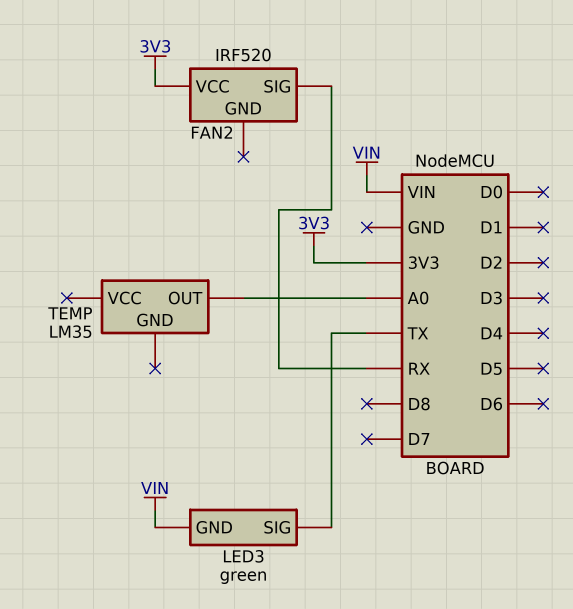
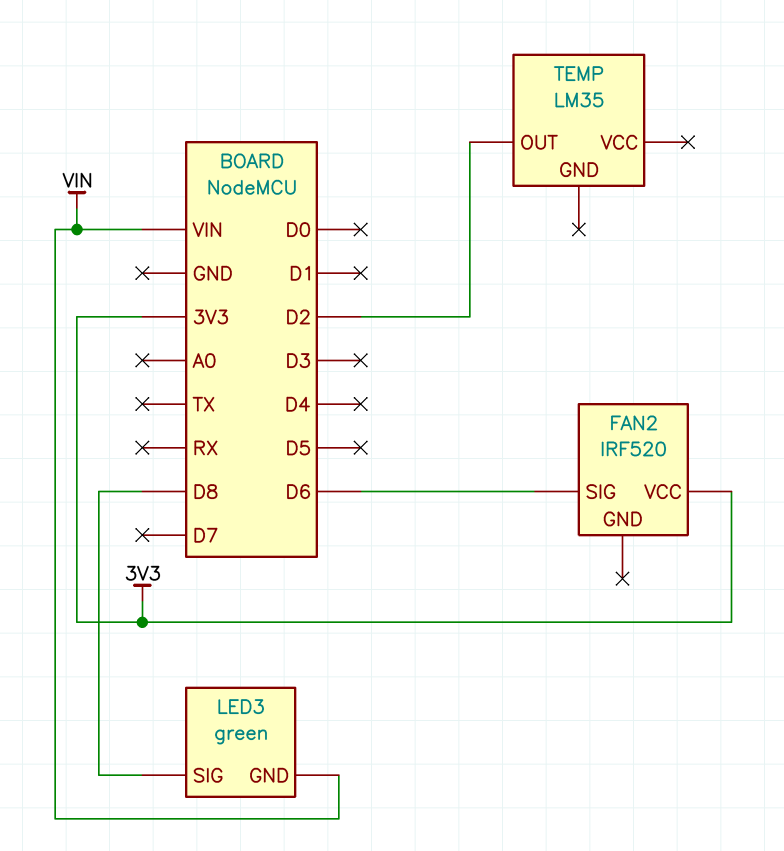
FAN2 pin SIG: RX -> D6
LED3 pin SIG: TX -> D8
TEMP pin OUT: A0 -> D2

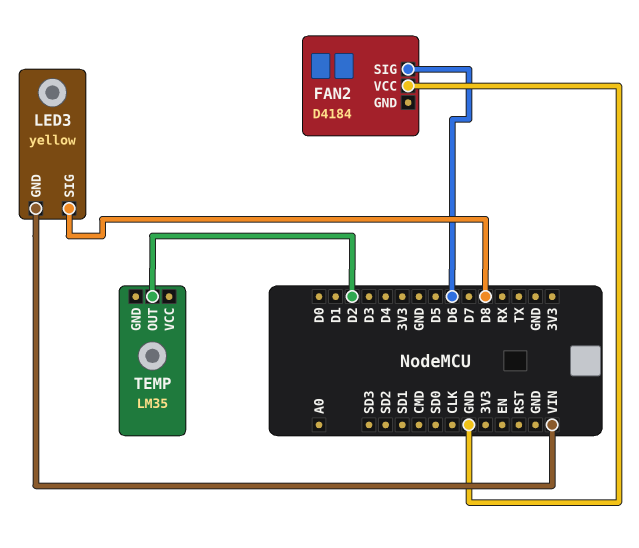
FAN2: IRF520 -> D4184
FAN2 pin VCC: 3V3 -> GND
LED3: green -> yellow

